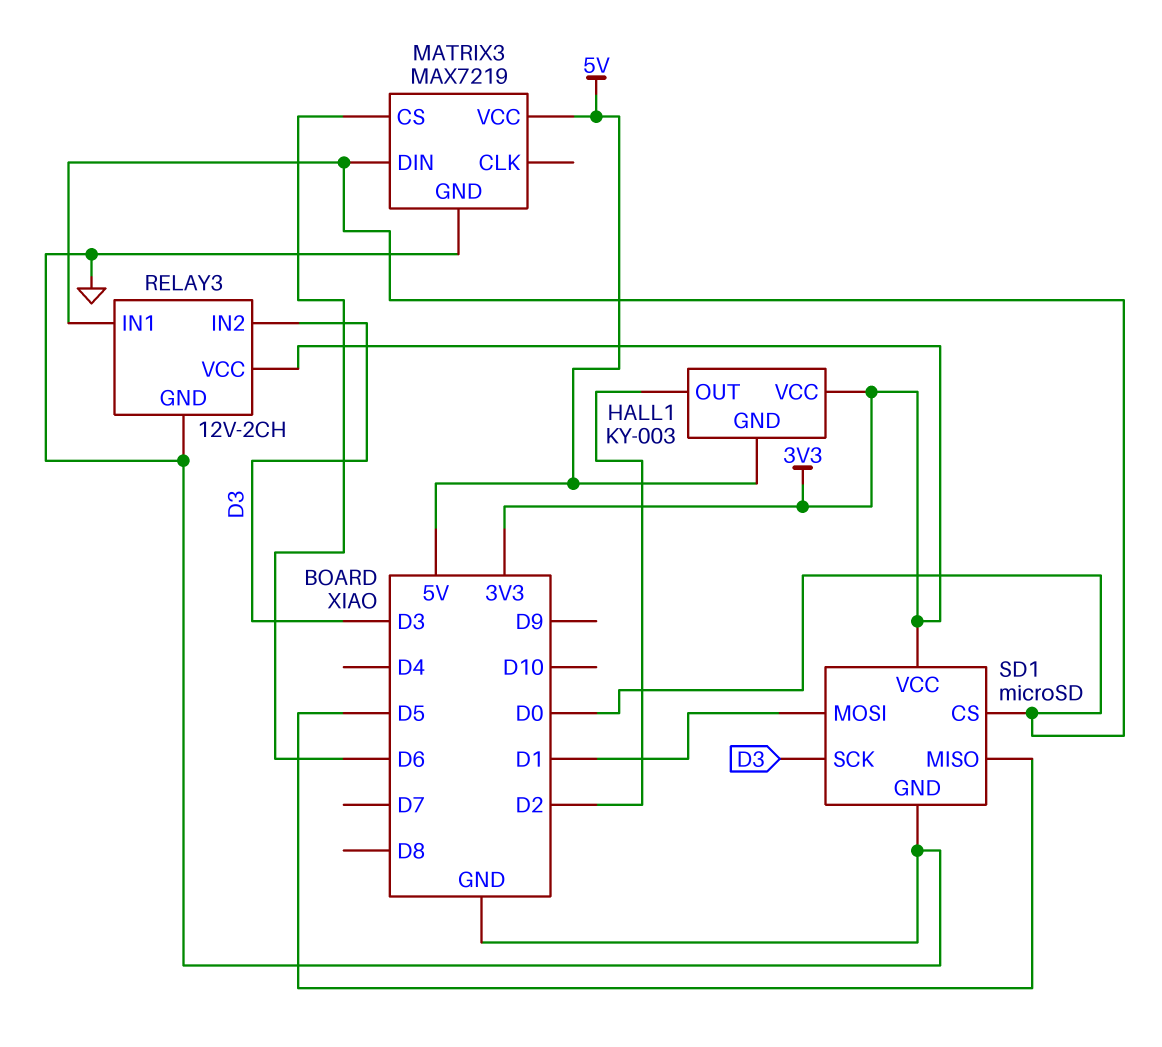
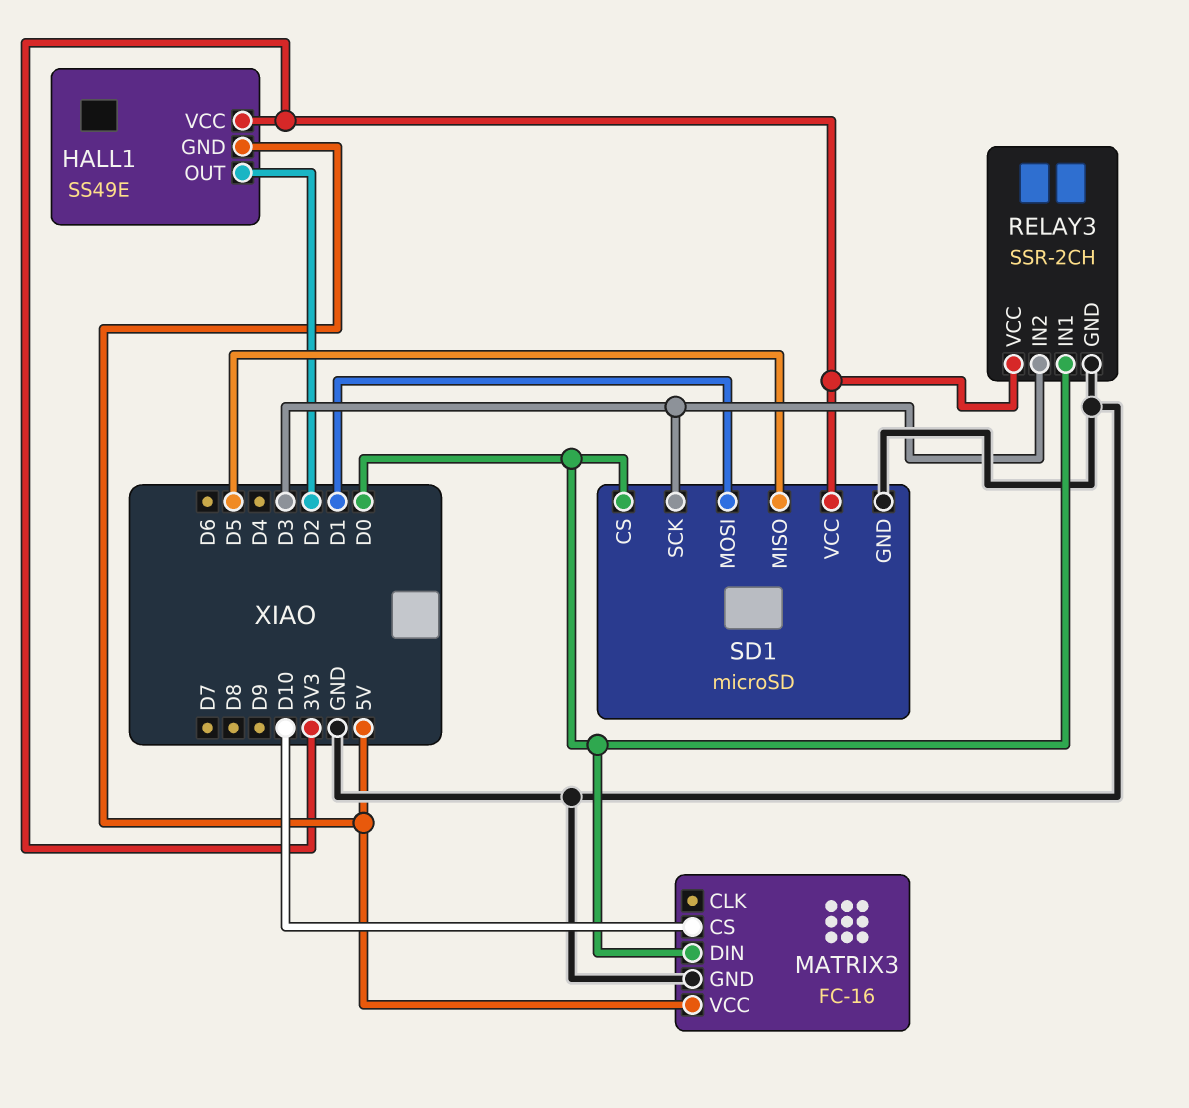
HALL1: KY-003 -> SS49E
MATRIX3: MAX7219 -> FC-16
MATRIX3 pin CS: D6 -> D10
RELAY3: 12V-2CH -> SSR-2CH

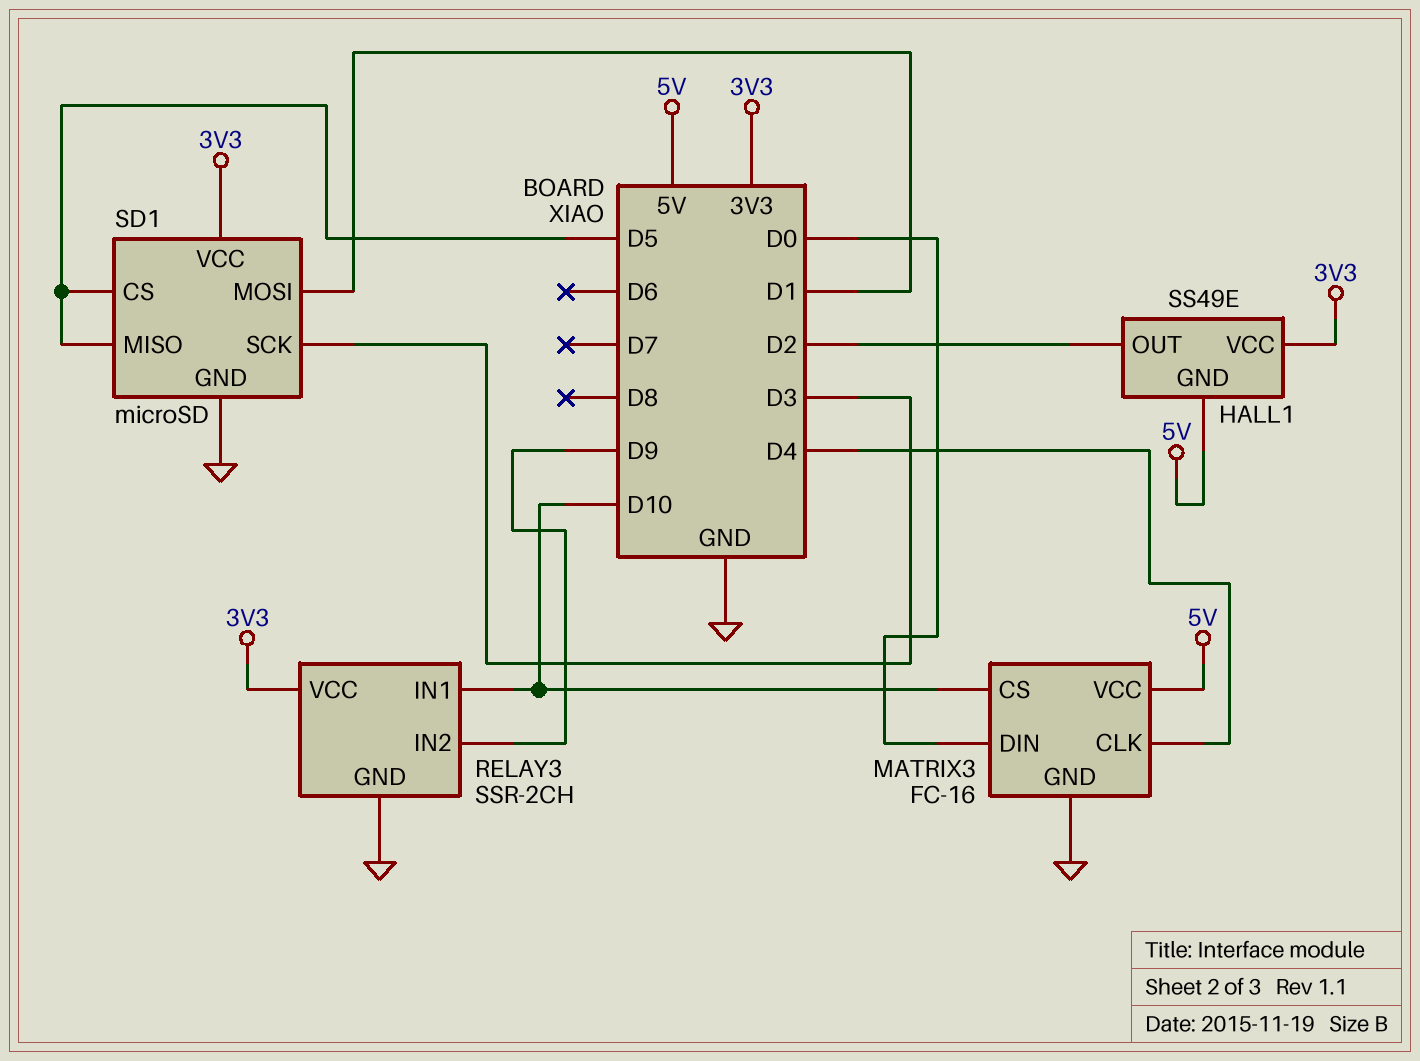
MATRIX3 pin CLK: none -> D4
RELAY3 pin IN1: D0 -> D10
RELAY3 pin IN2: D3 -> D9
SD1 pin CS: D0 -> D5

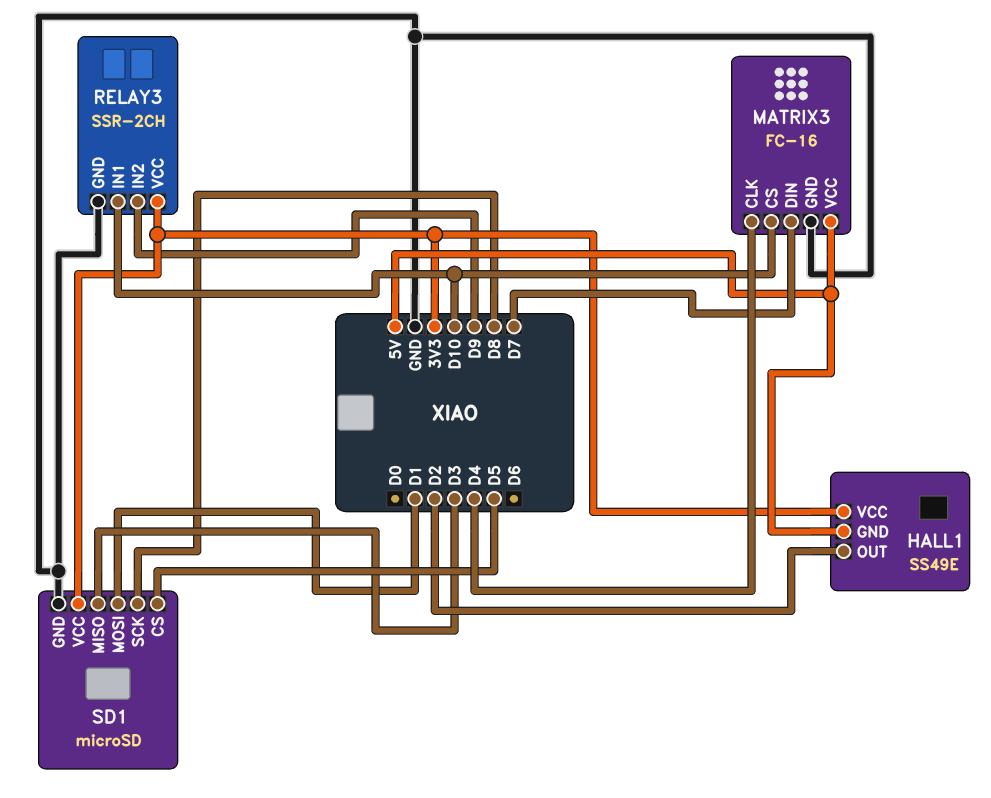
MATRIX3 pin DIN: D0 -> D7
SD1 pin MISO: D5 -> D3
SD1 pin SCK: D3 -> D8

